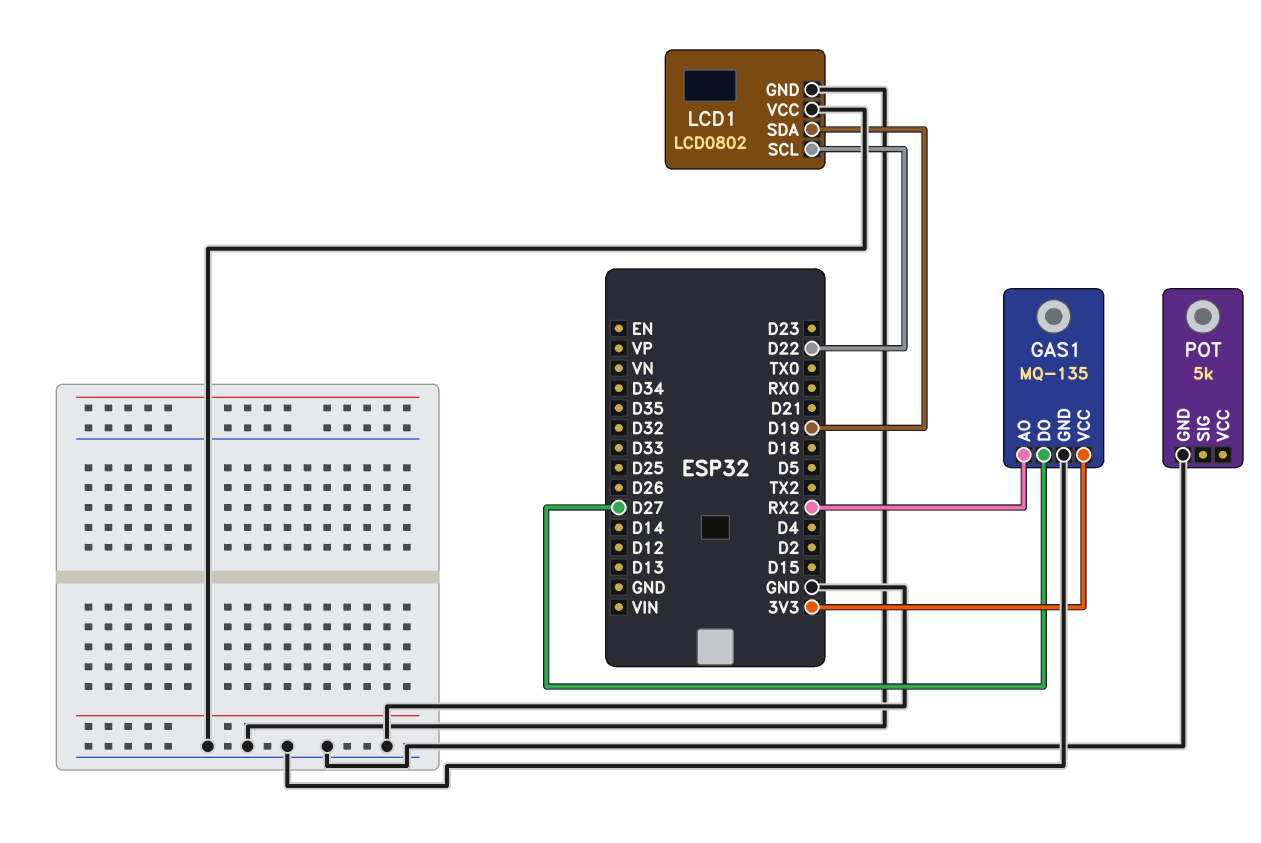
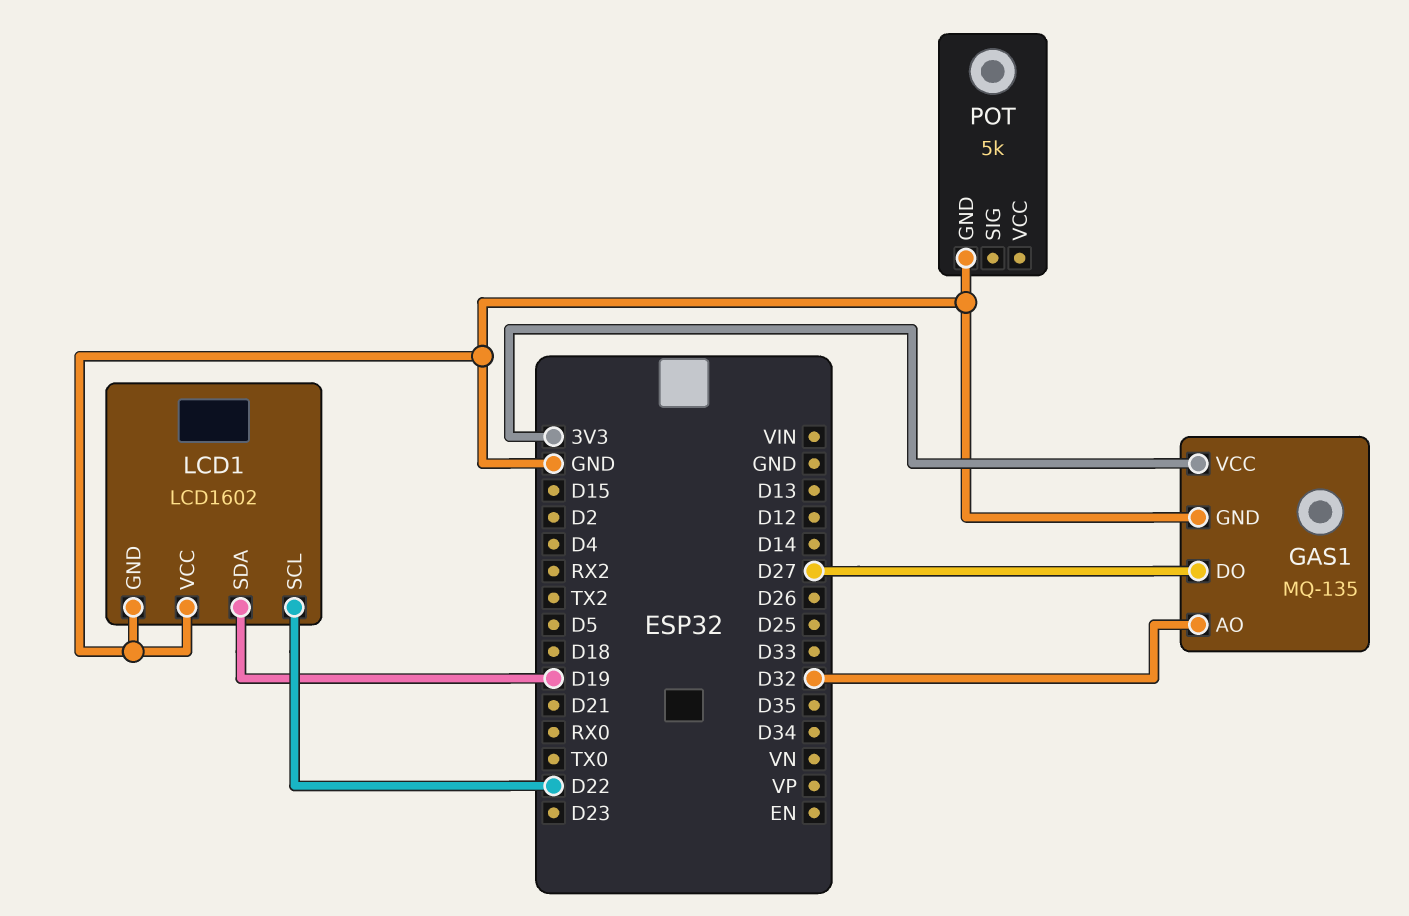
GAS1 pin AO: RX2 -> D32
LCD1: LCD0802 -> LCD1602

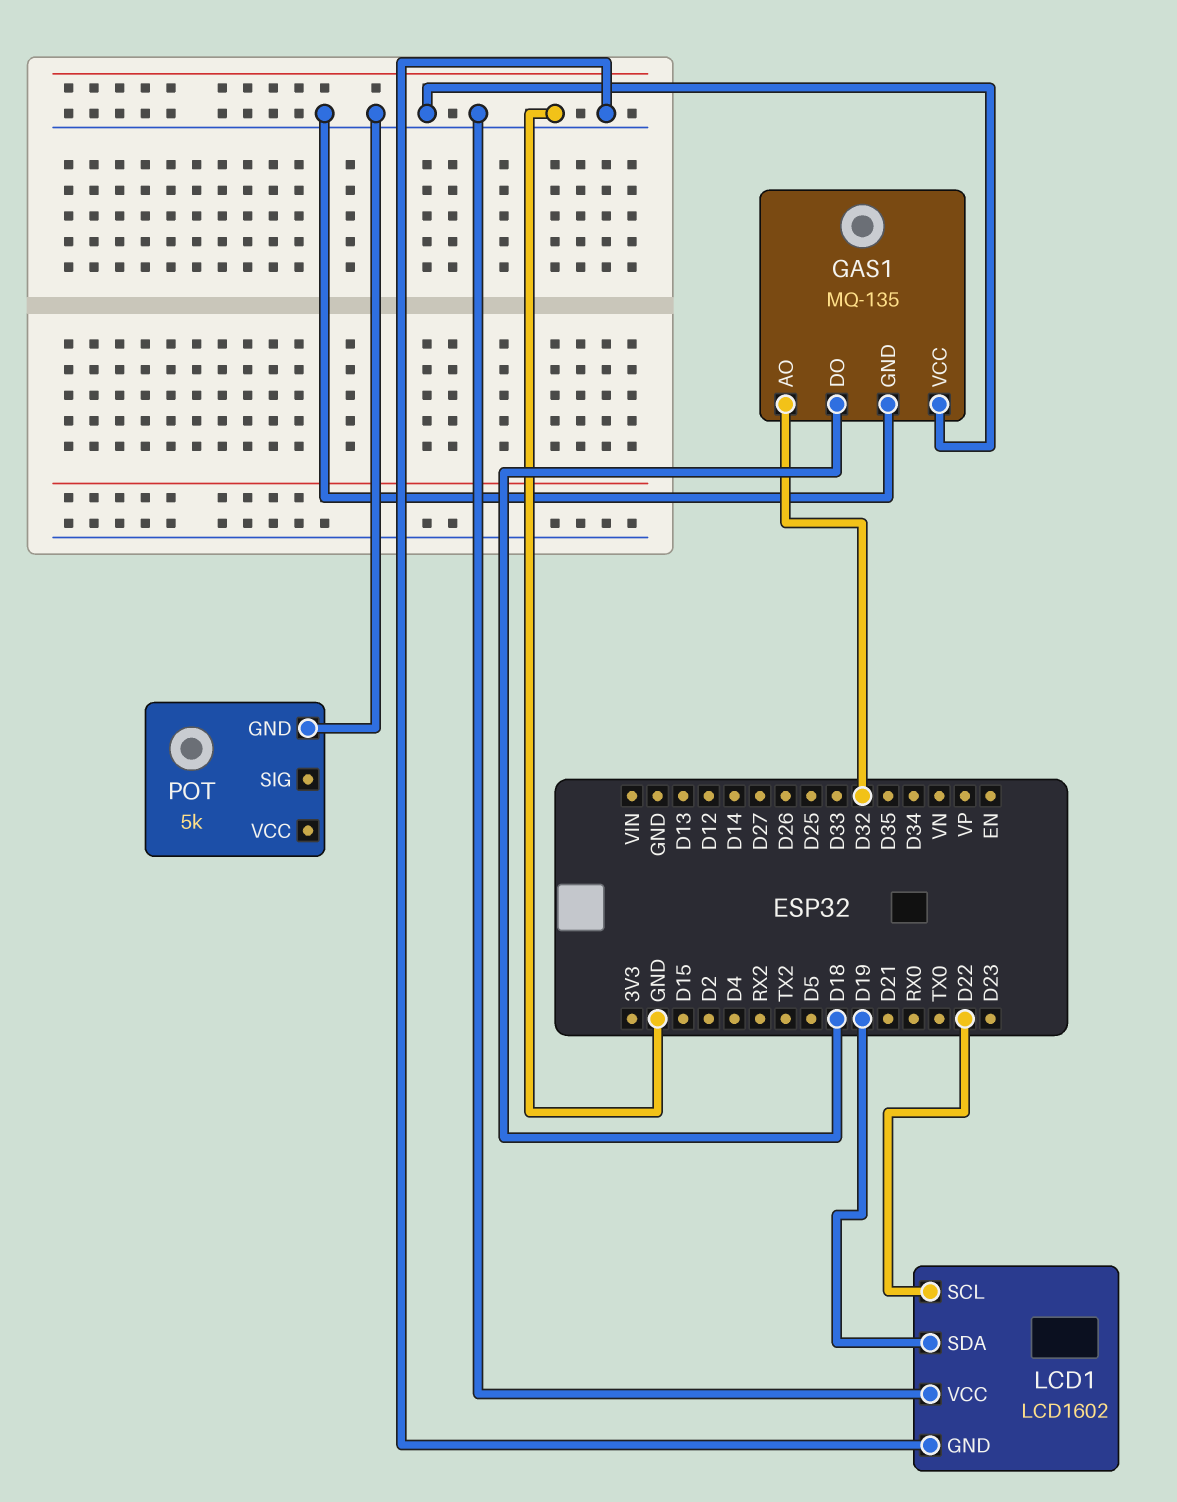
GAS1 pin DO: D27 -> D18
GAS1 pin VCC: 3V3 -> GND

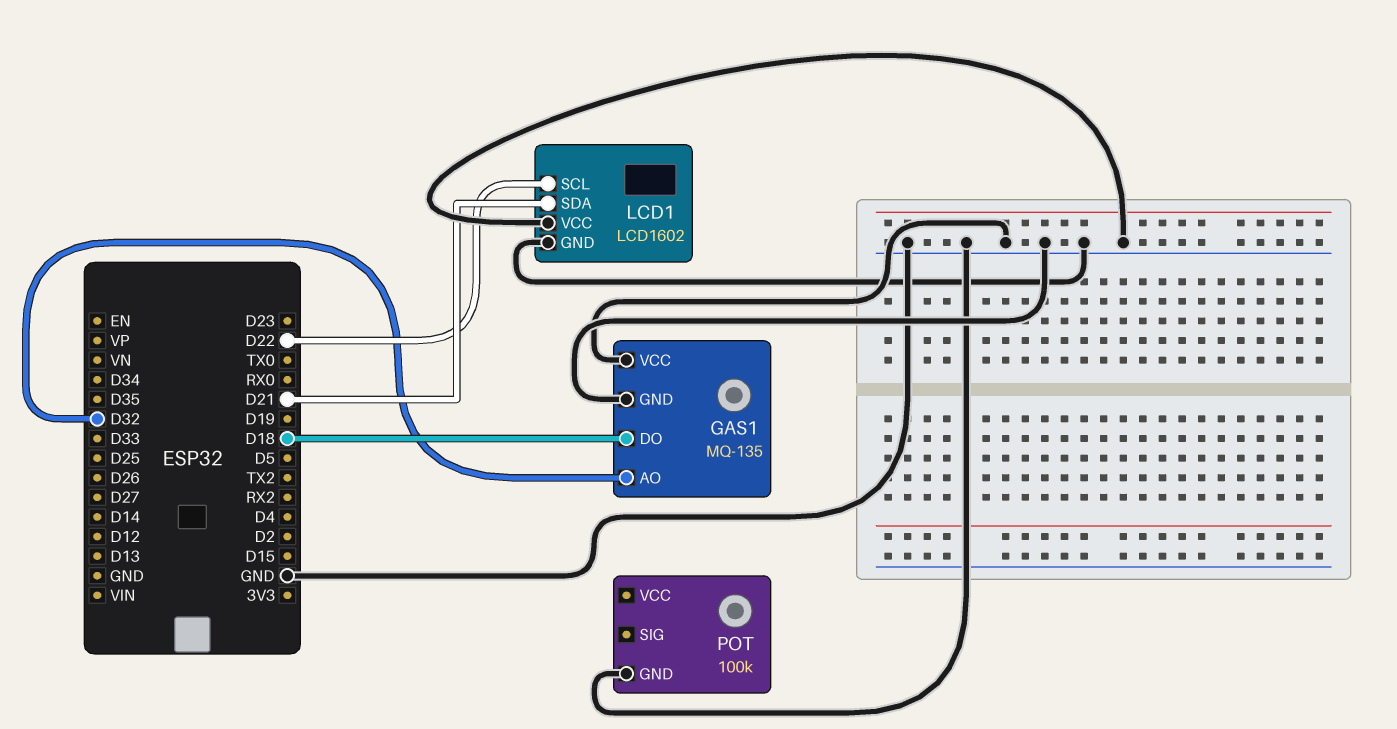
LCD1 pin SDA: D19 -> D21
POT: 5k -> 100k

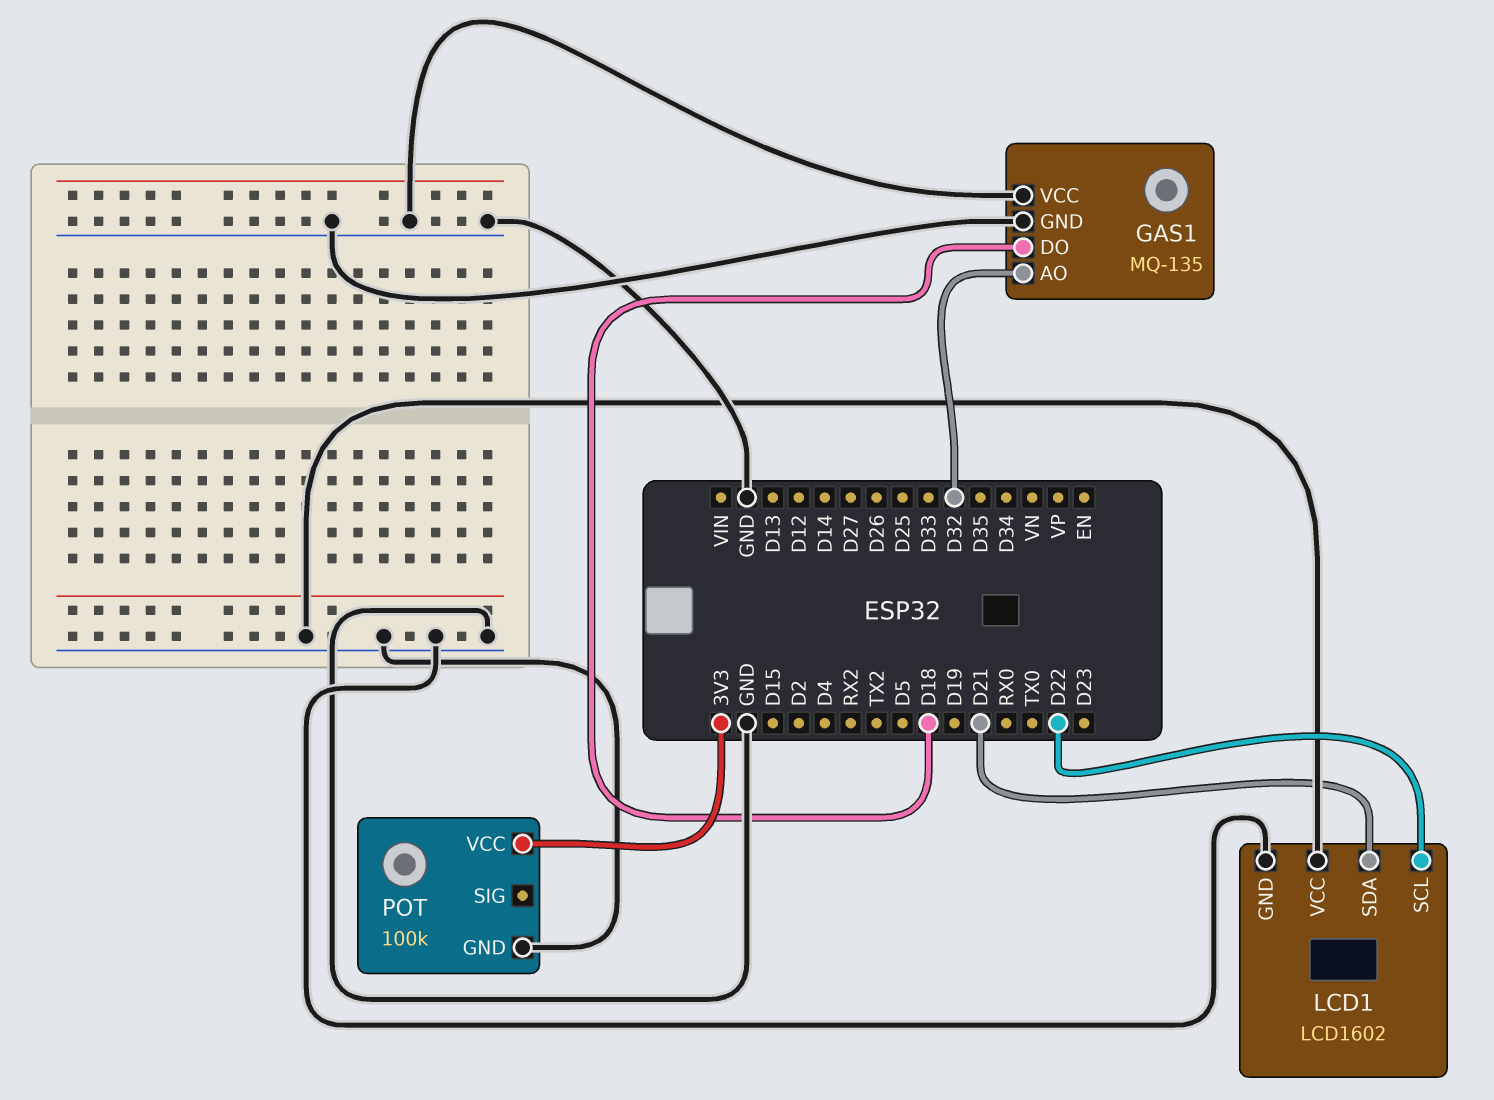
POT pin VCC: none -> 3V3

